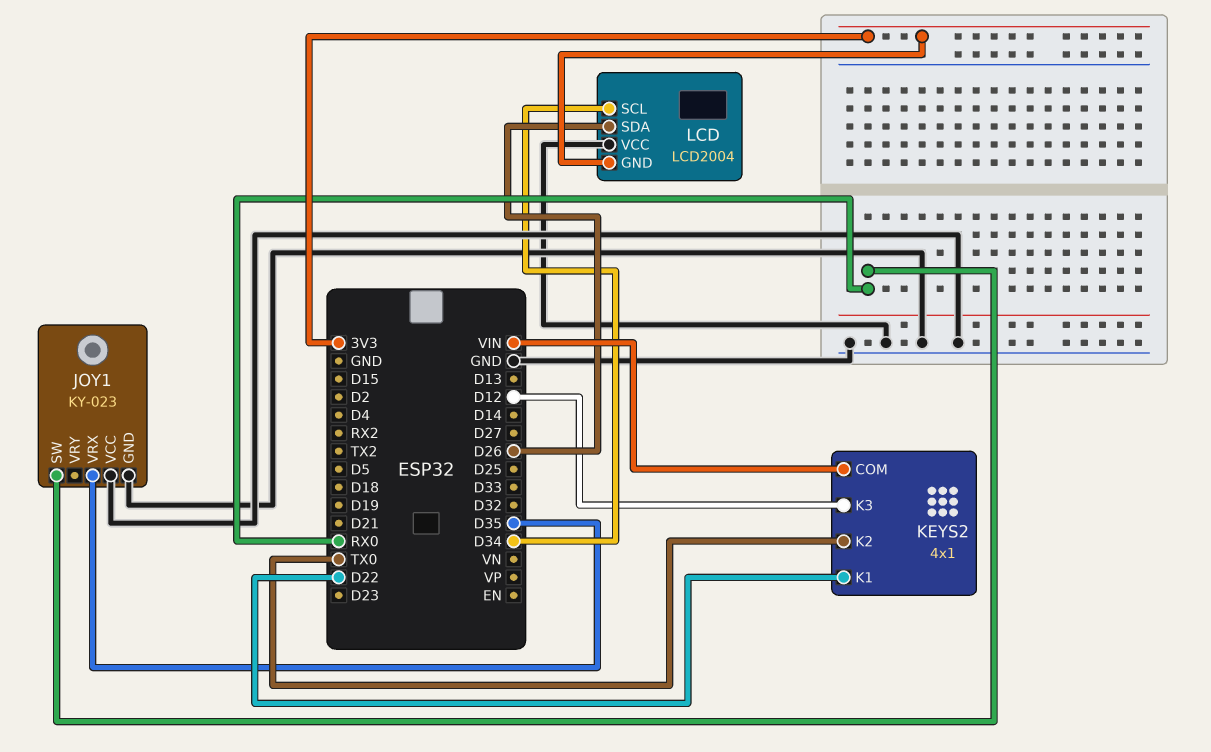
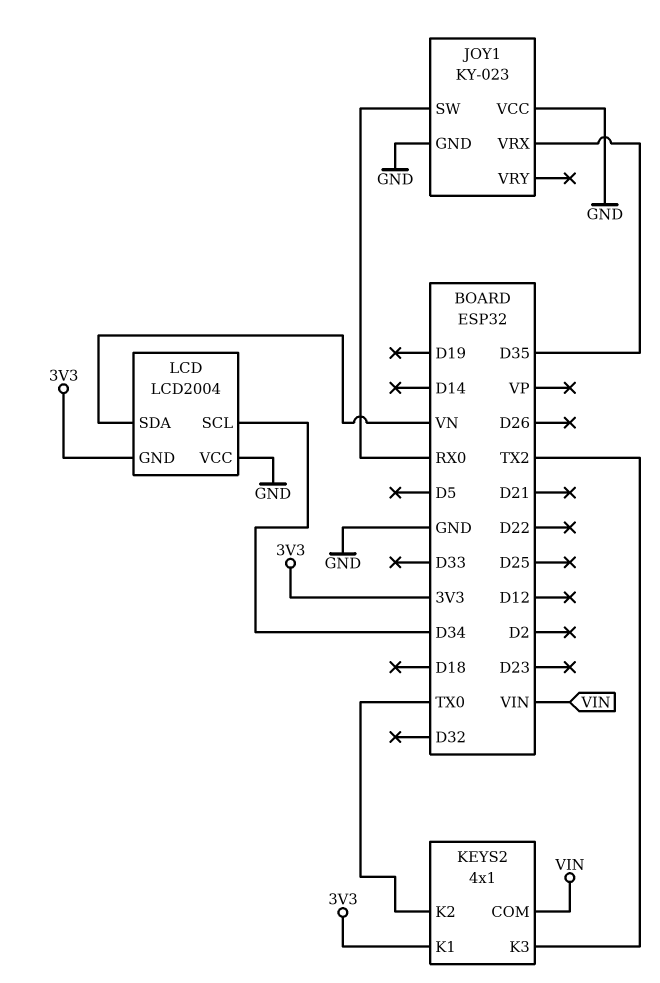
KEYS2 pin K1: D22 -> 3V3
KEYS2 pin K3: D12 -> TX2
LCD pin SDA: D26 -> VN

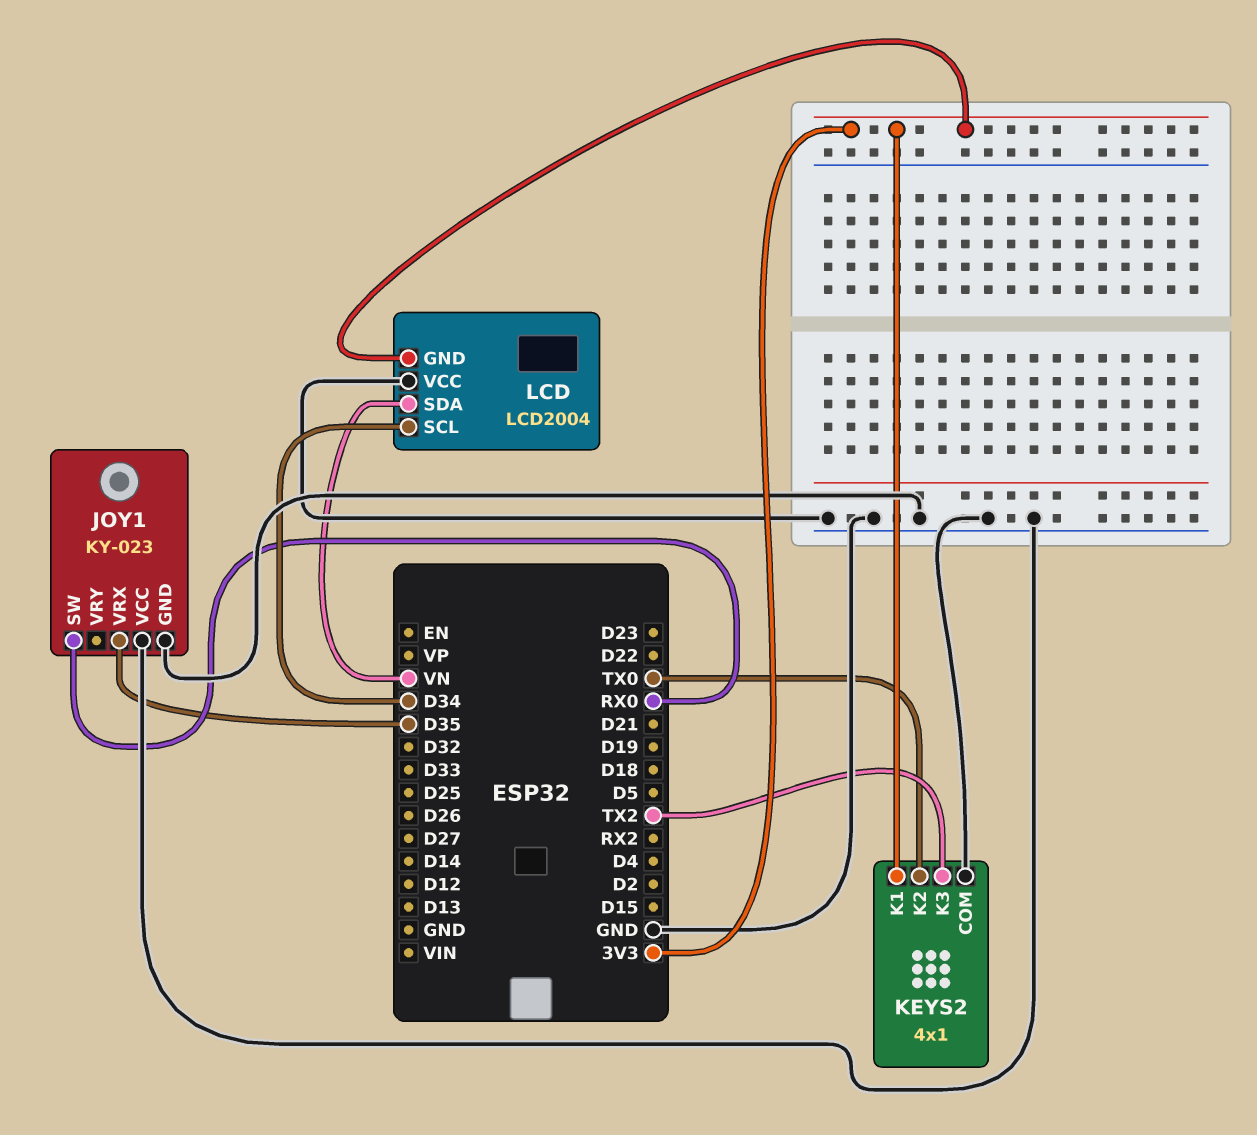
KEYS2 pin COM: VIN -> GND

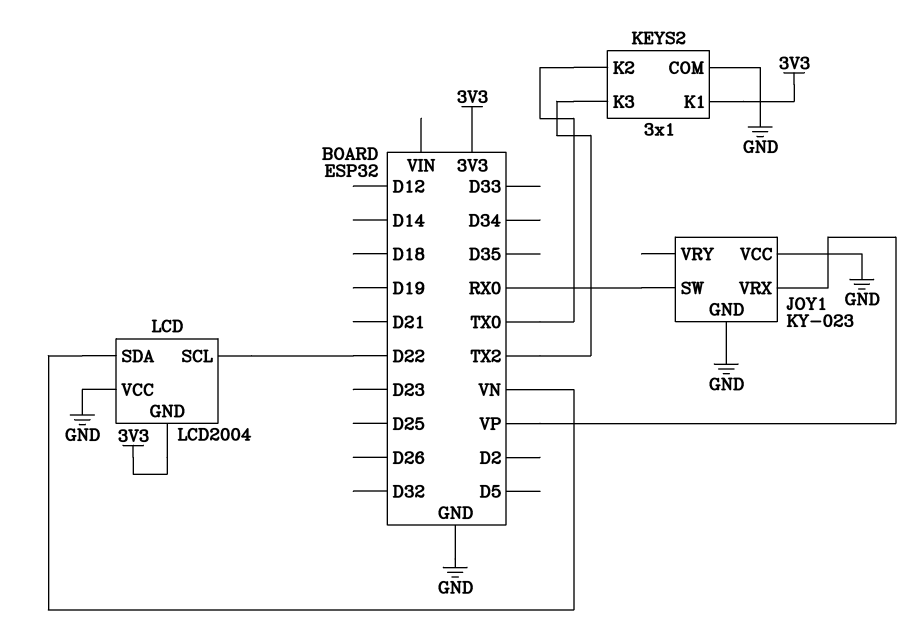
JOY1 pin VRX: D35 -> VP
KEYS2: 4x1 -> 3x1
LCD pin SCL: D34 -> D22

